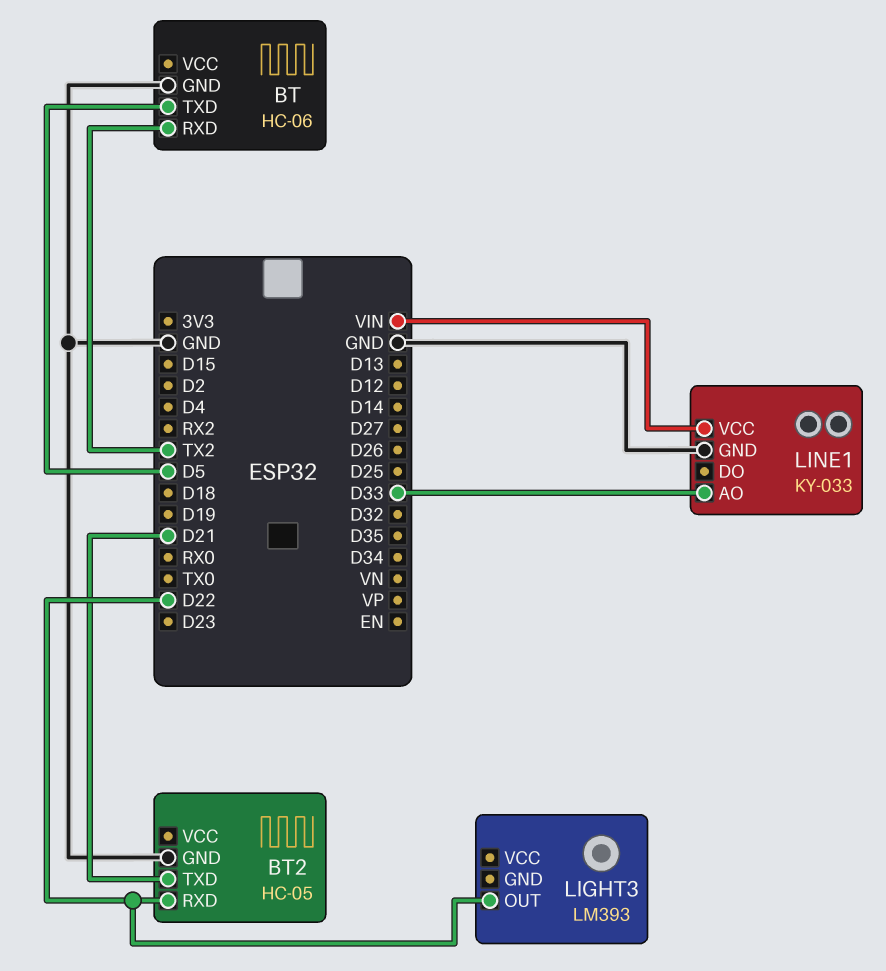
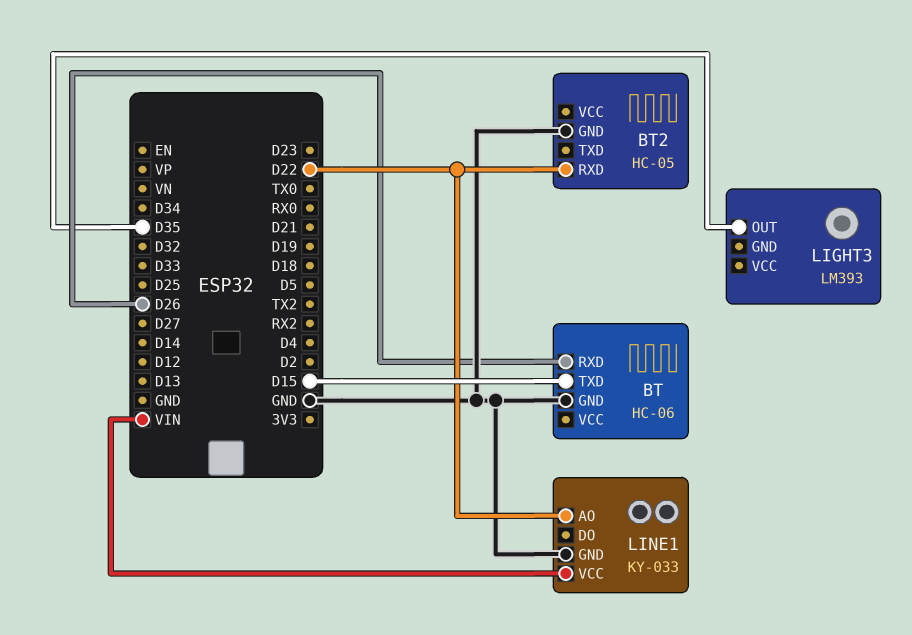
BT pin RXD: TX2 -> D26
BT pin TXD: D5 -> D15
BT2 pin TXD: D21 -> none
LIGHT3 pin OUT: D22 -> D35
LINE1 pin AO: D33 -> D22

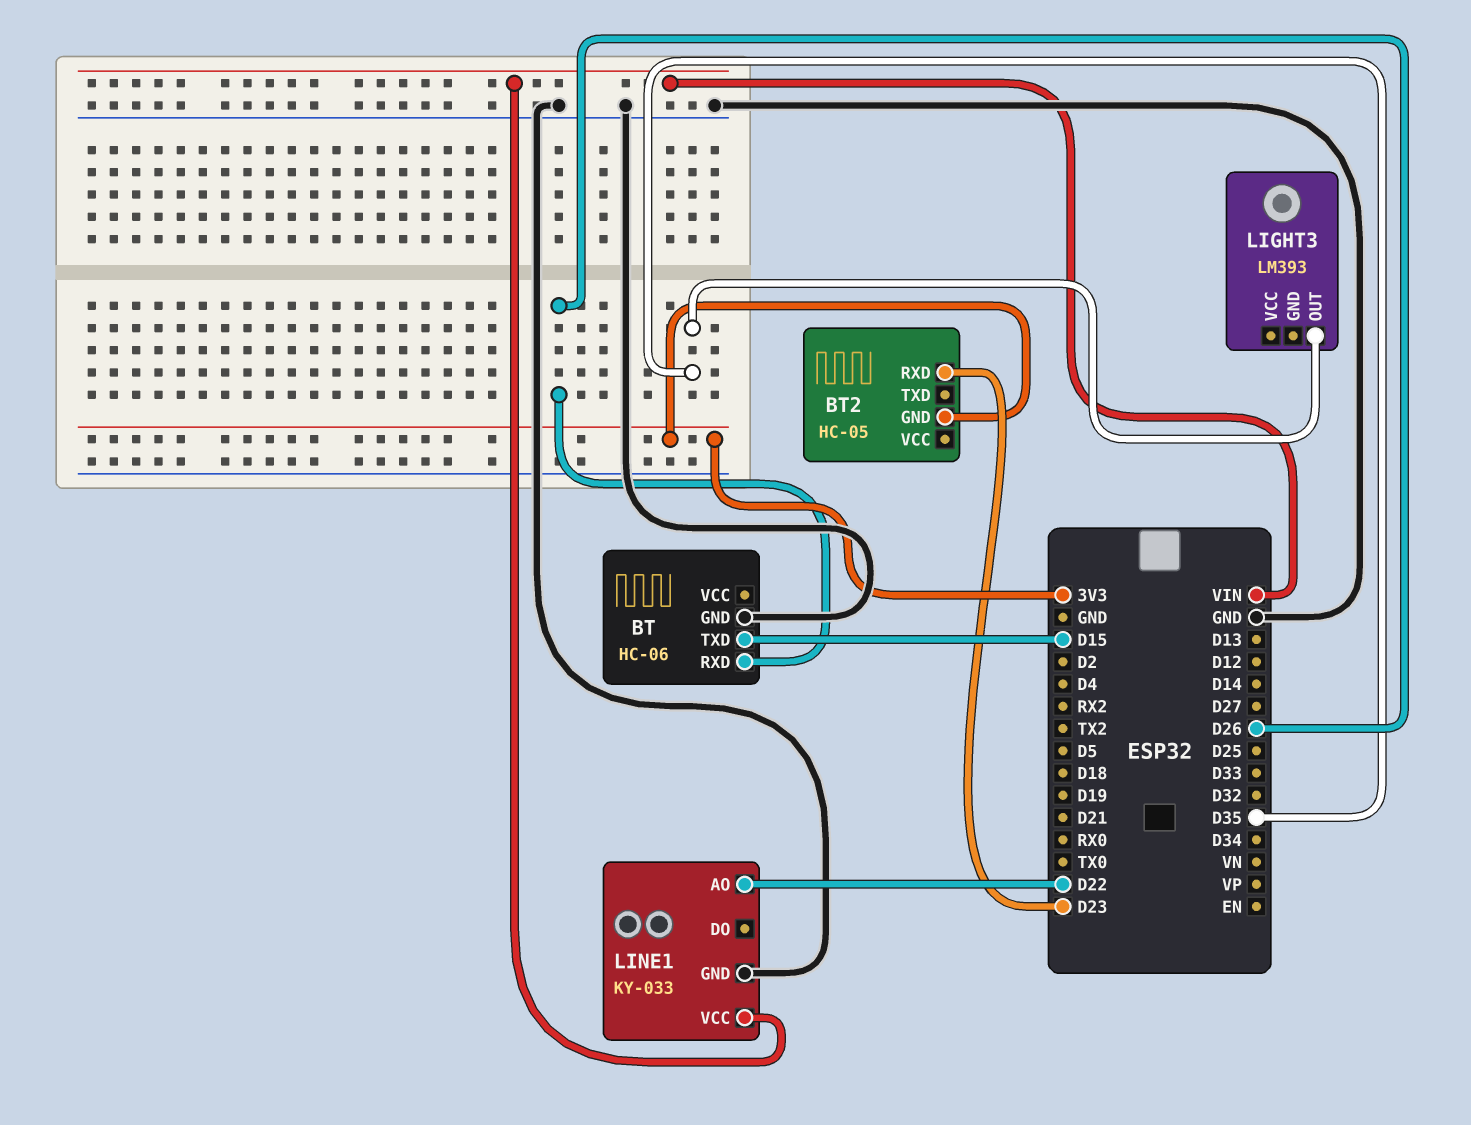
BT2 pin GND: GND -> 3V3
BT2 pin RXD: D22 -> D23

